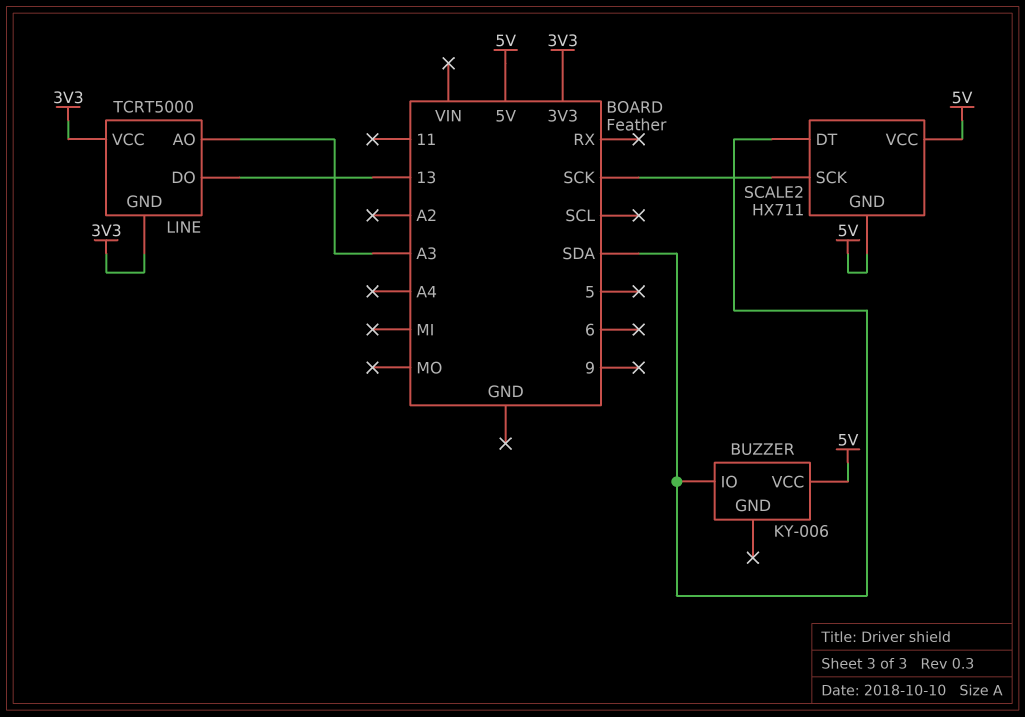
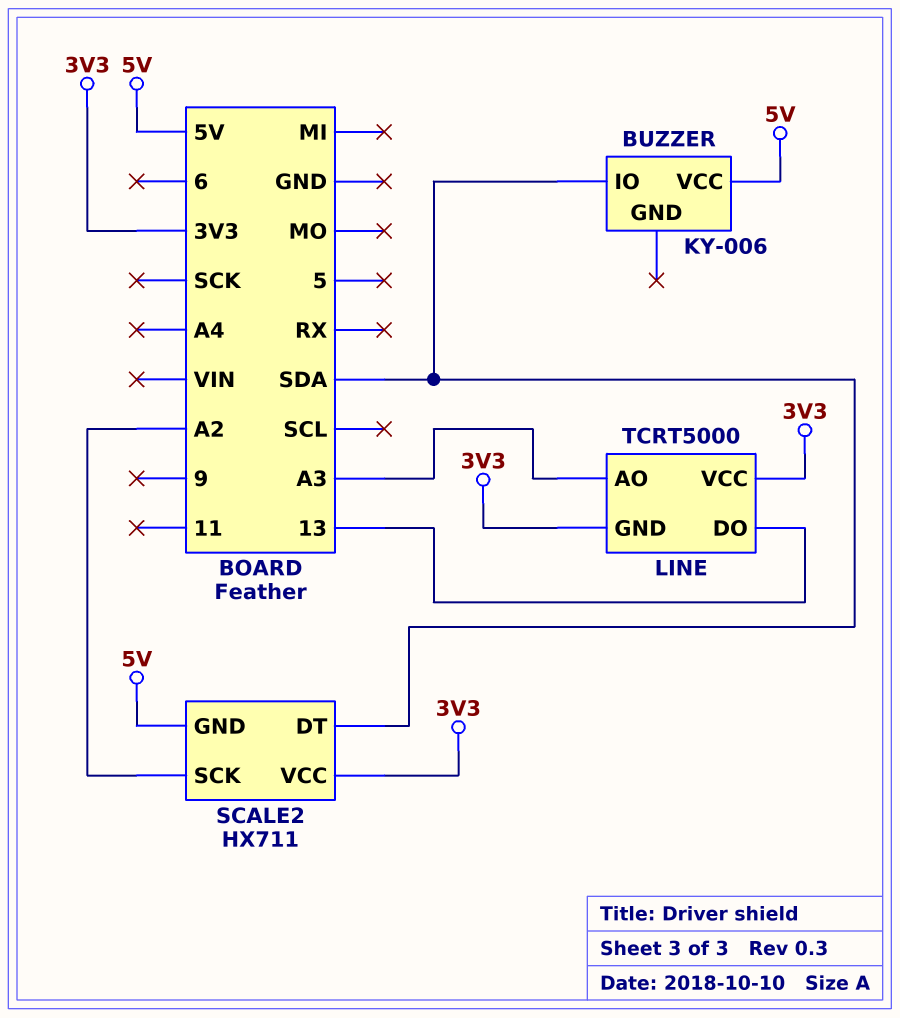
SCALE2 pin SCK: SCK -> A2
SCALE2 pin VCC: 5V -> 3V3

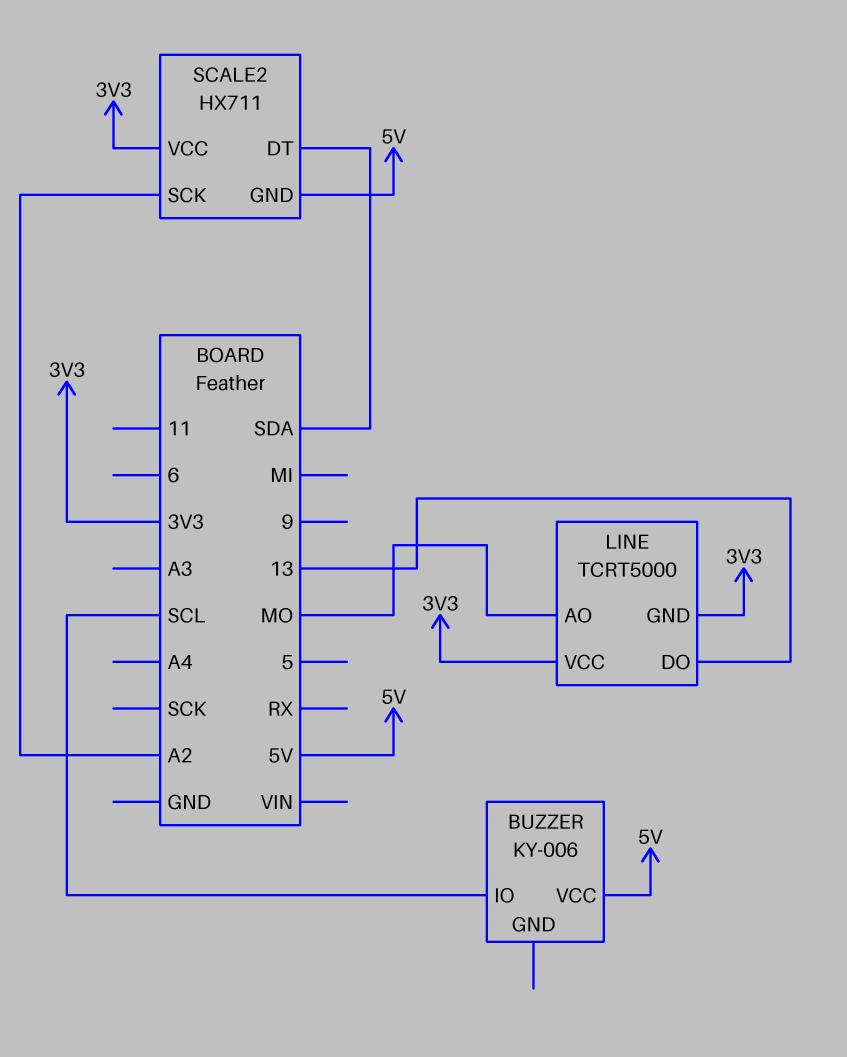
BUZZER pin IO: SDA -> SCL
LINE pin AO: A3 -> MO

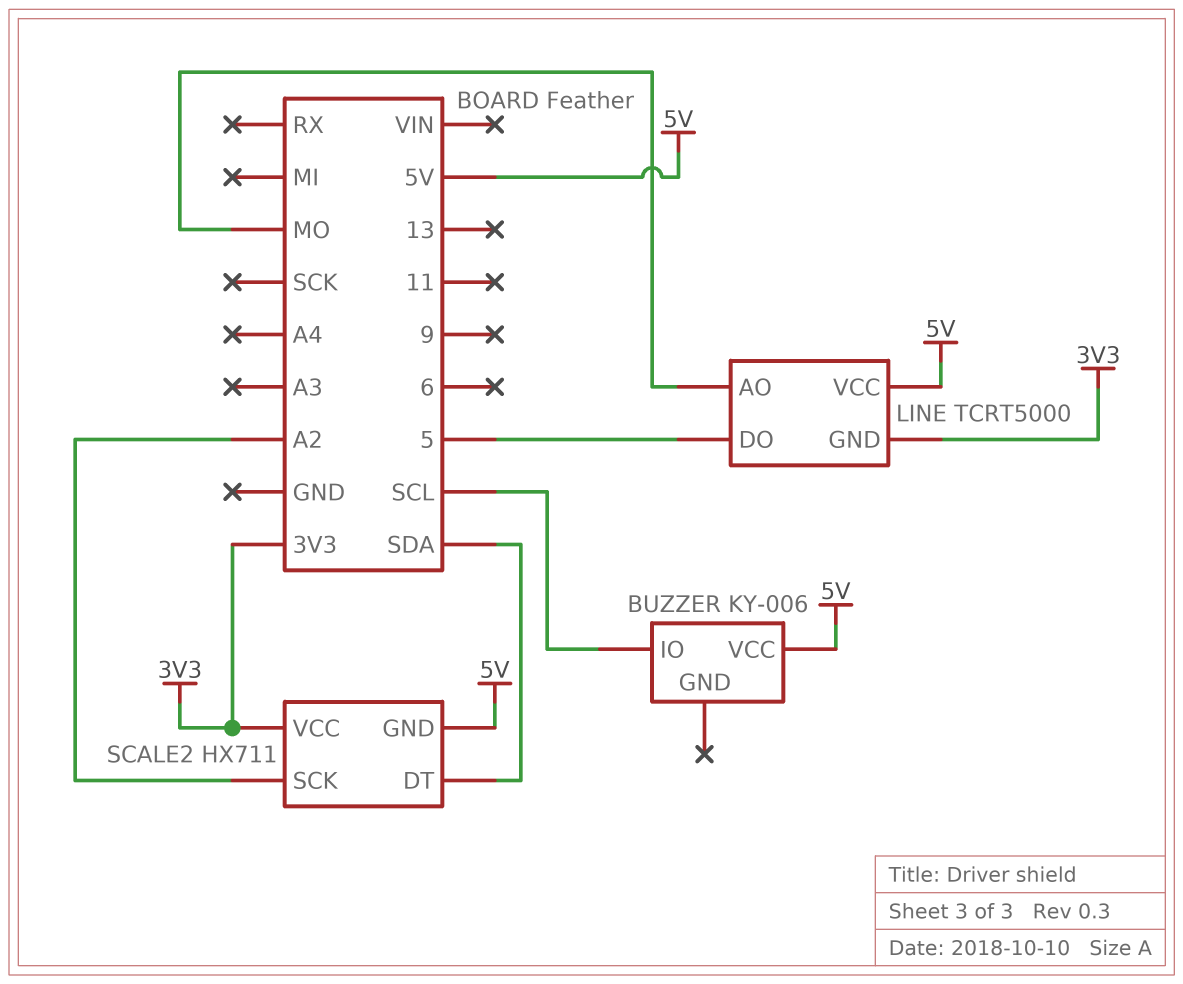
LINE pin DO: 13 -> 5
LINE pin VCC: 3V3 -> 5V

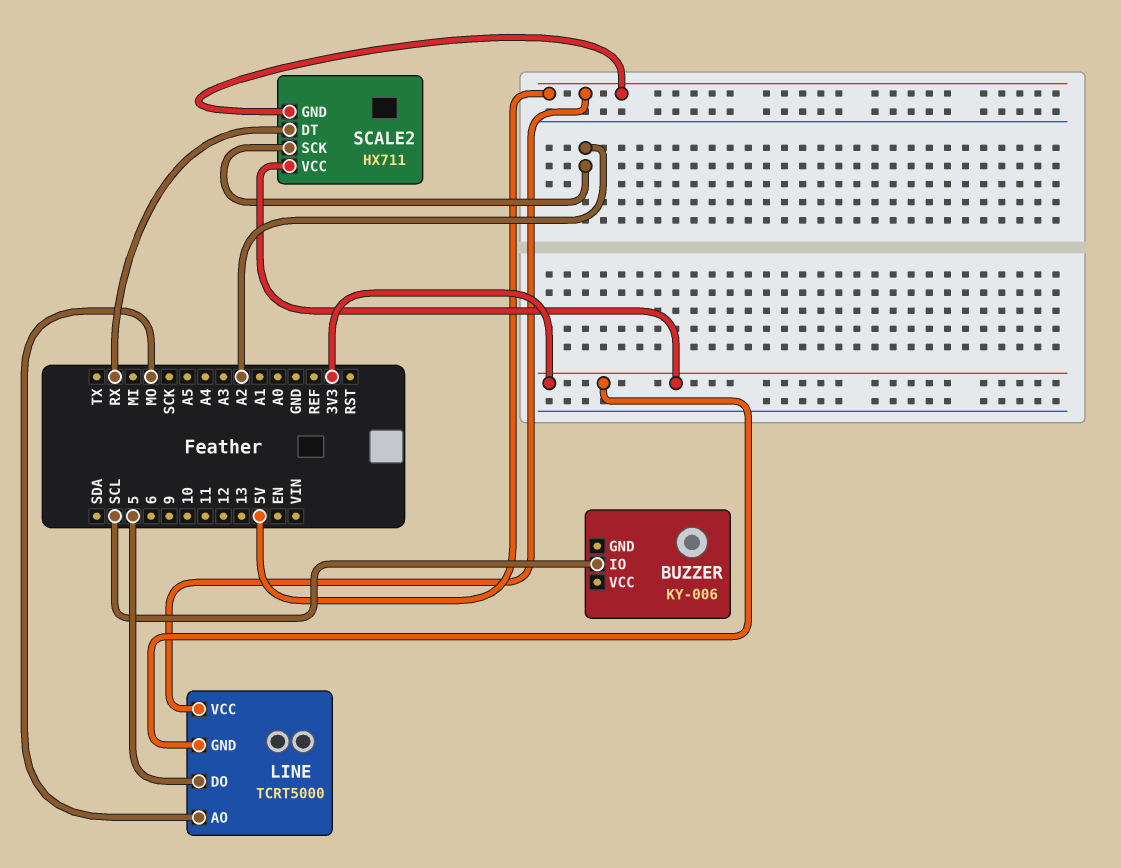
BUZZER pin VCC: 5V -> none
SCALE2 pin DT: SDA -> RX

